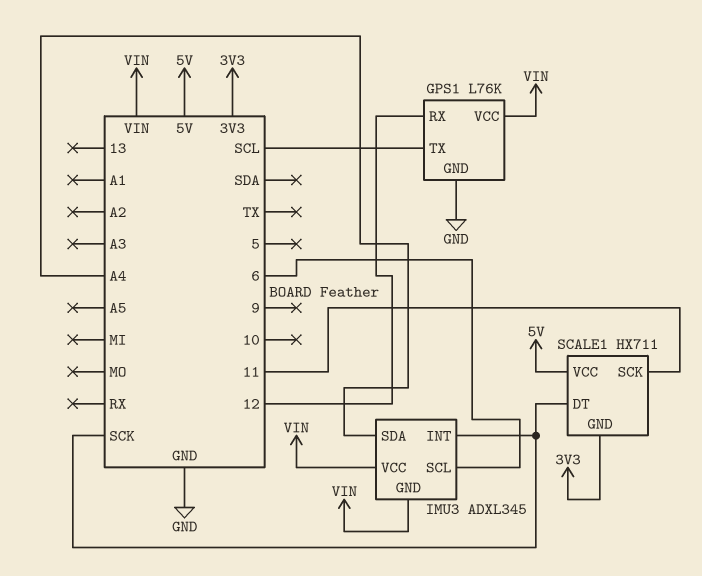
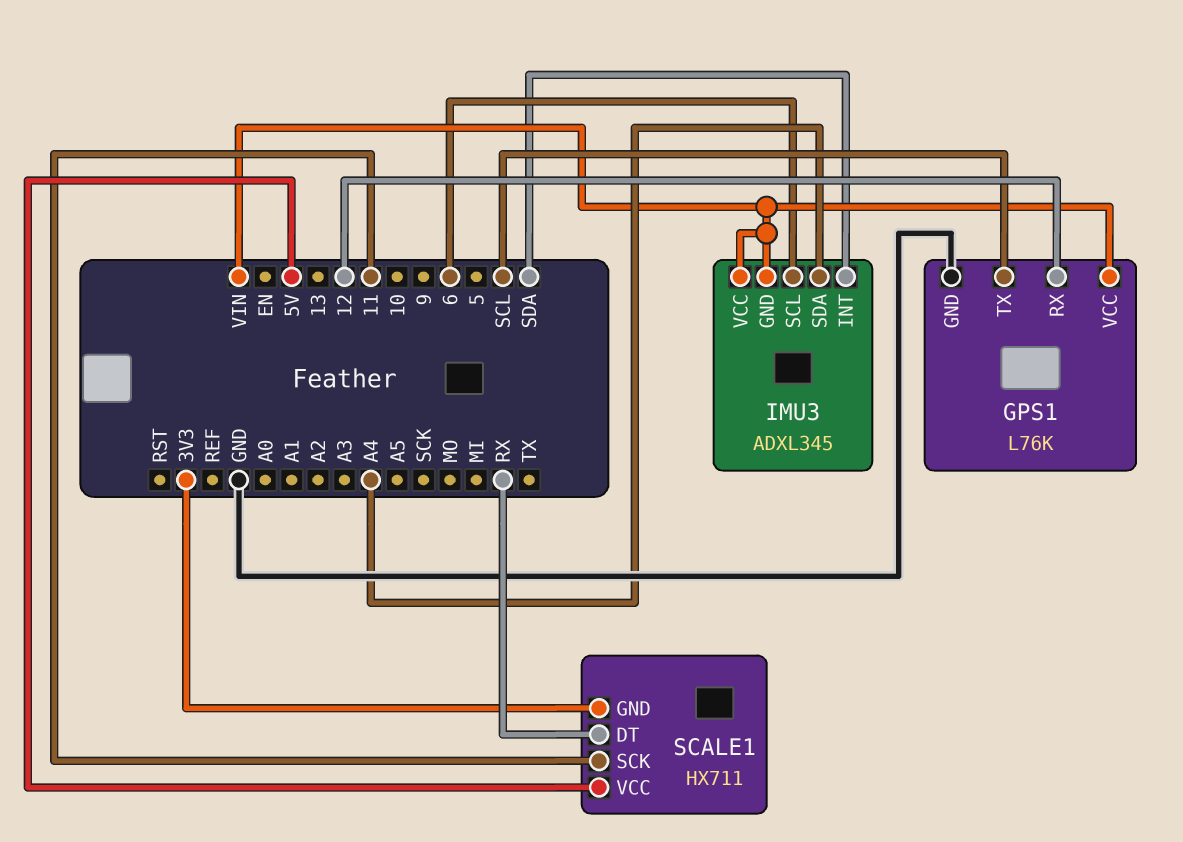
IMU3 pin INT: SCK -> SDA
SCALE1 pin DT: SCK -> RX

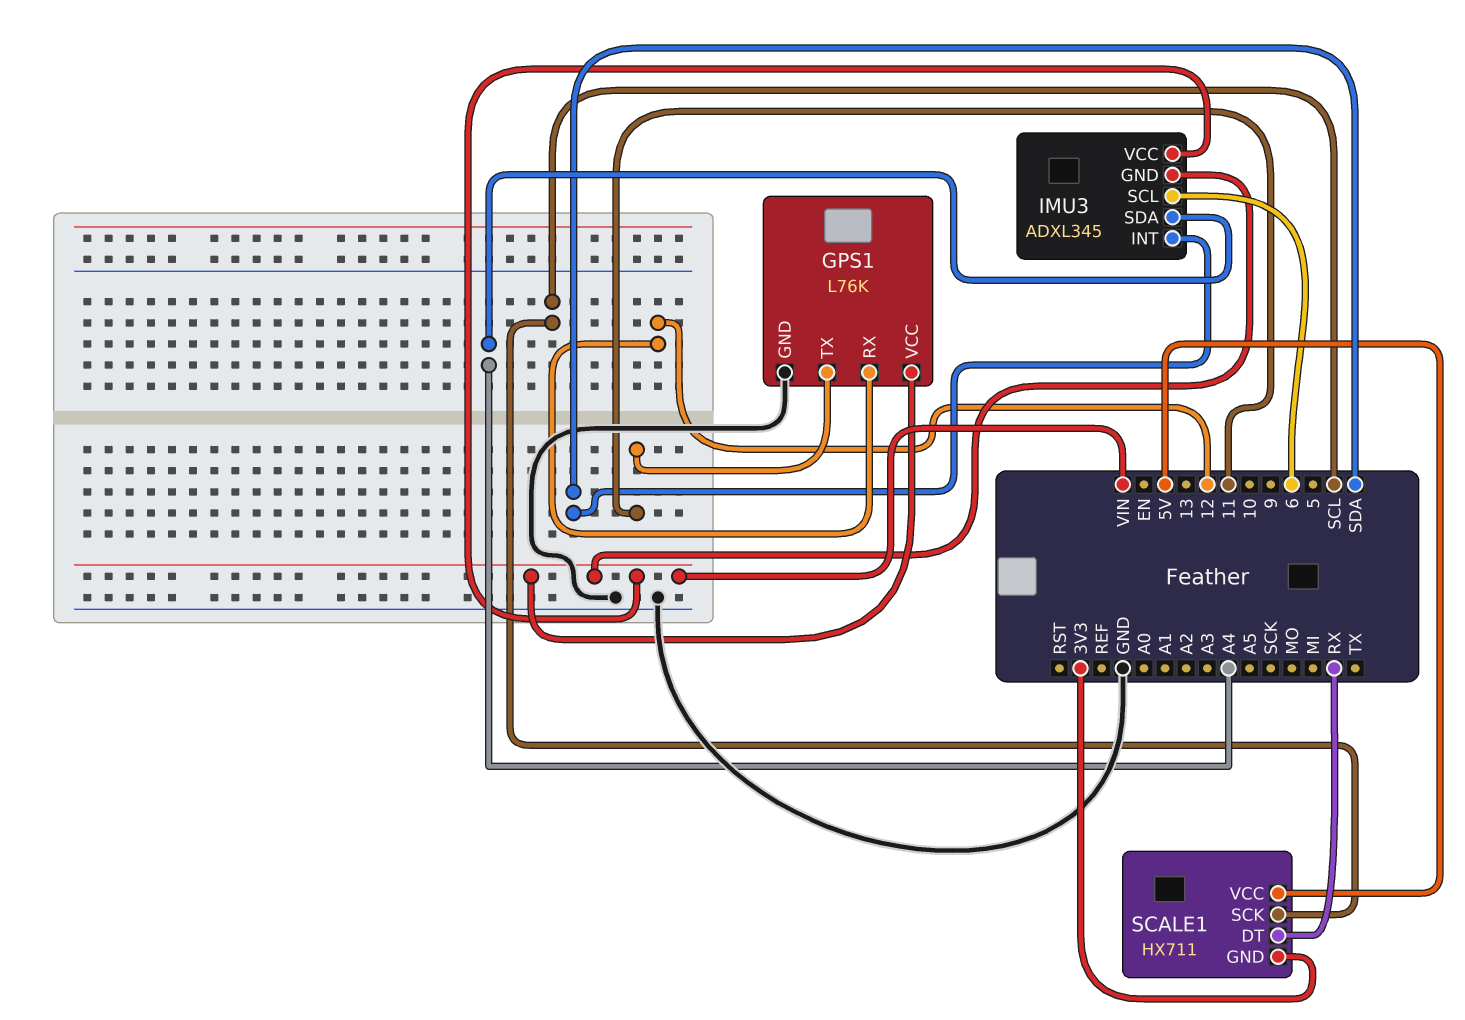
GPS1 pin TX: SCL -> 11
SCALE1 pin SCK: 11 -> SCL

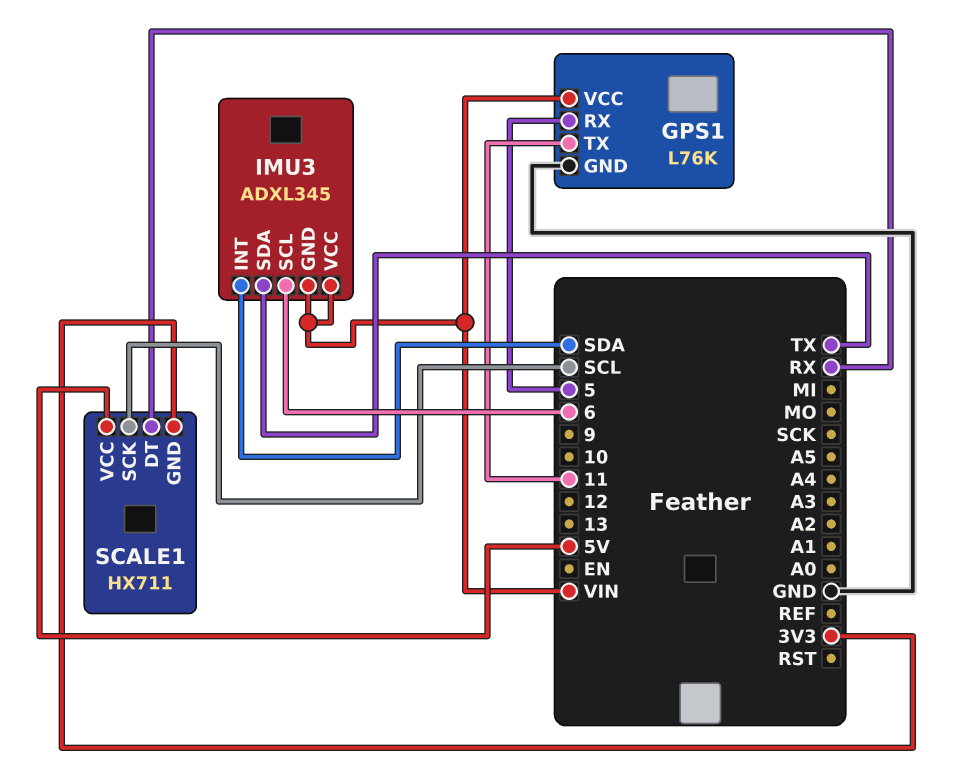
GPS1 pin RX: 12 -> 5
IMU3 pin SDA: A4 -> TX

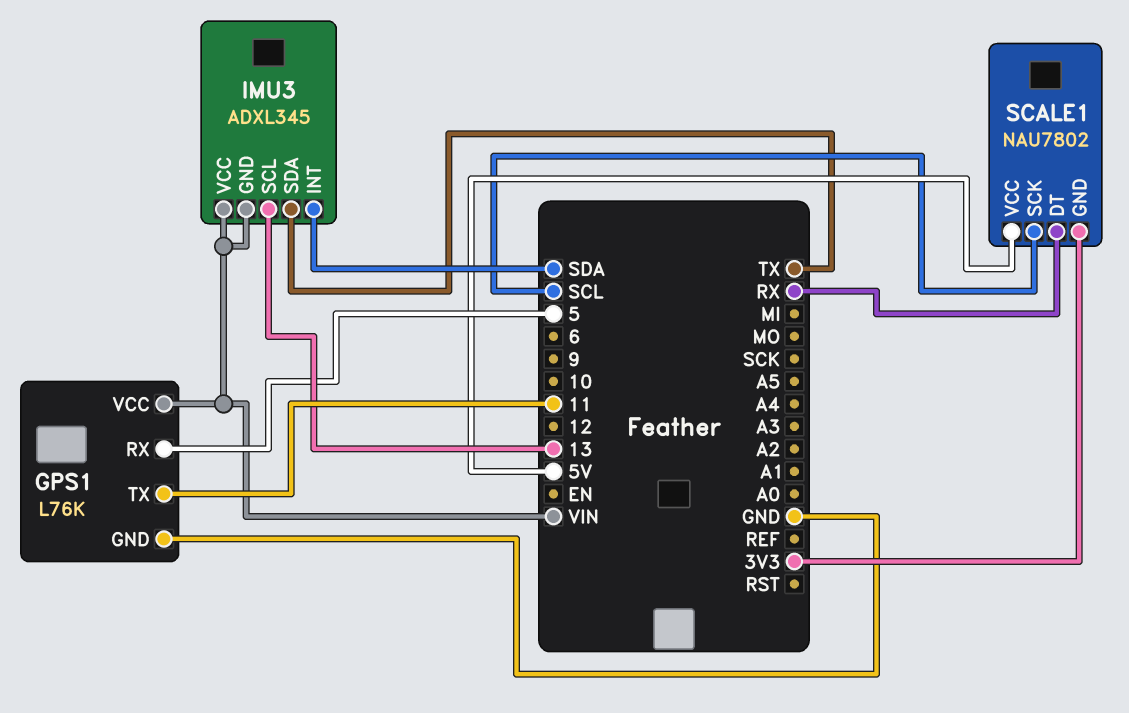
IMU3 pin SCL: 6 -> 13
SCALE1: HX711 -> NAU7802

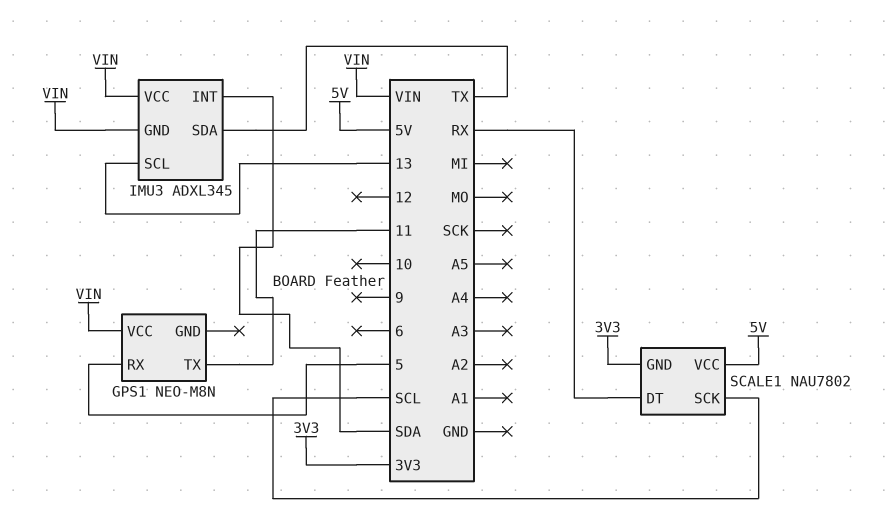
GPS1: L76K -> NEO-M8N
GPS1 pin GND: GND -> none

